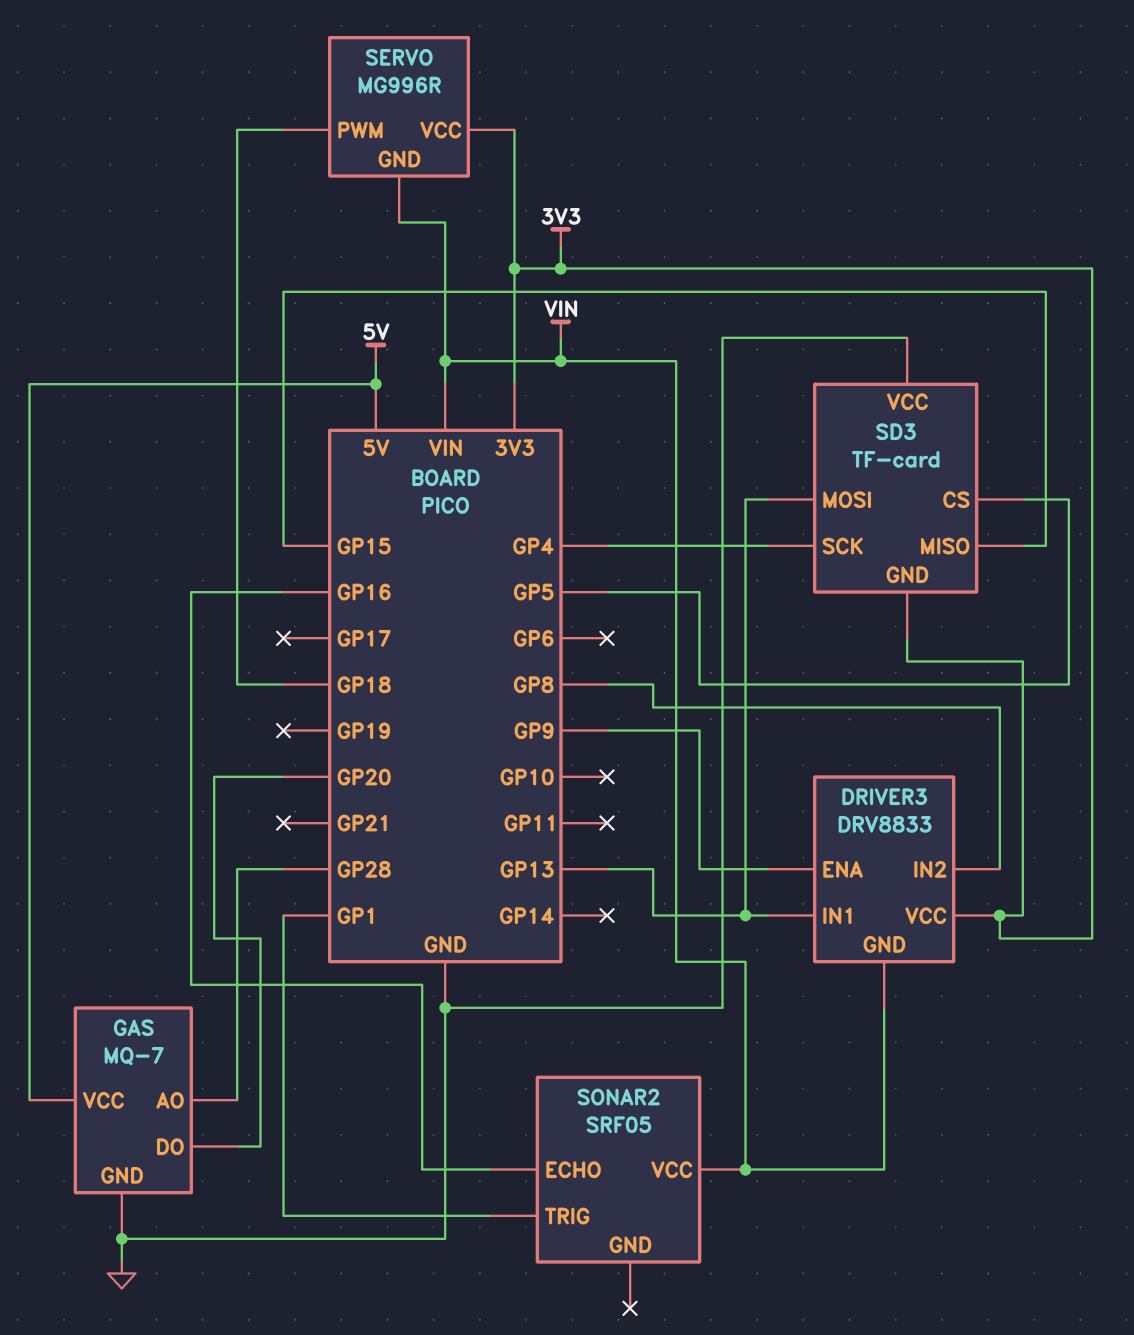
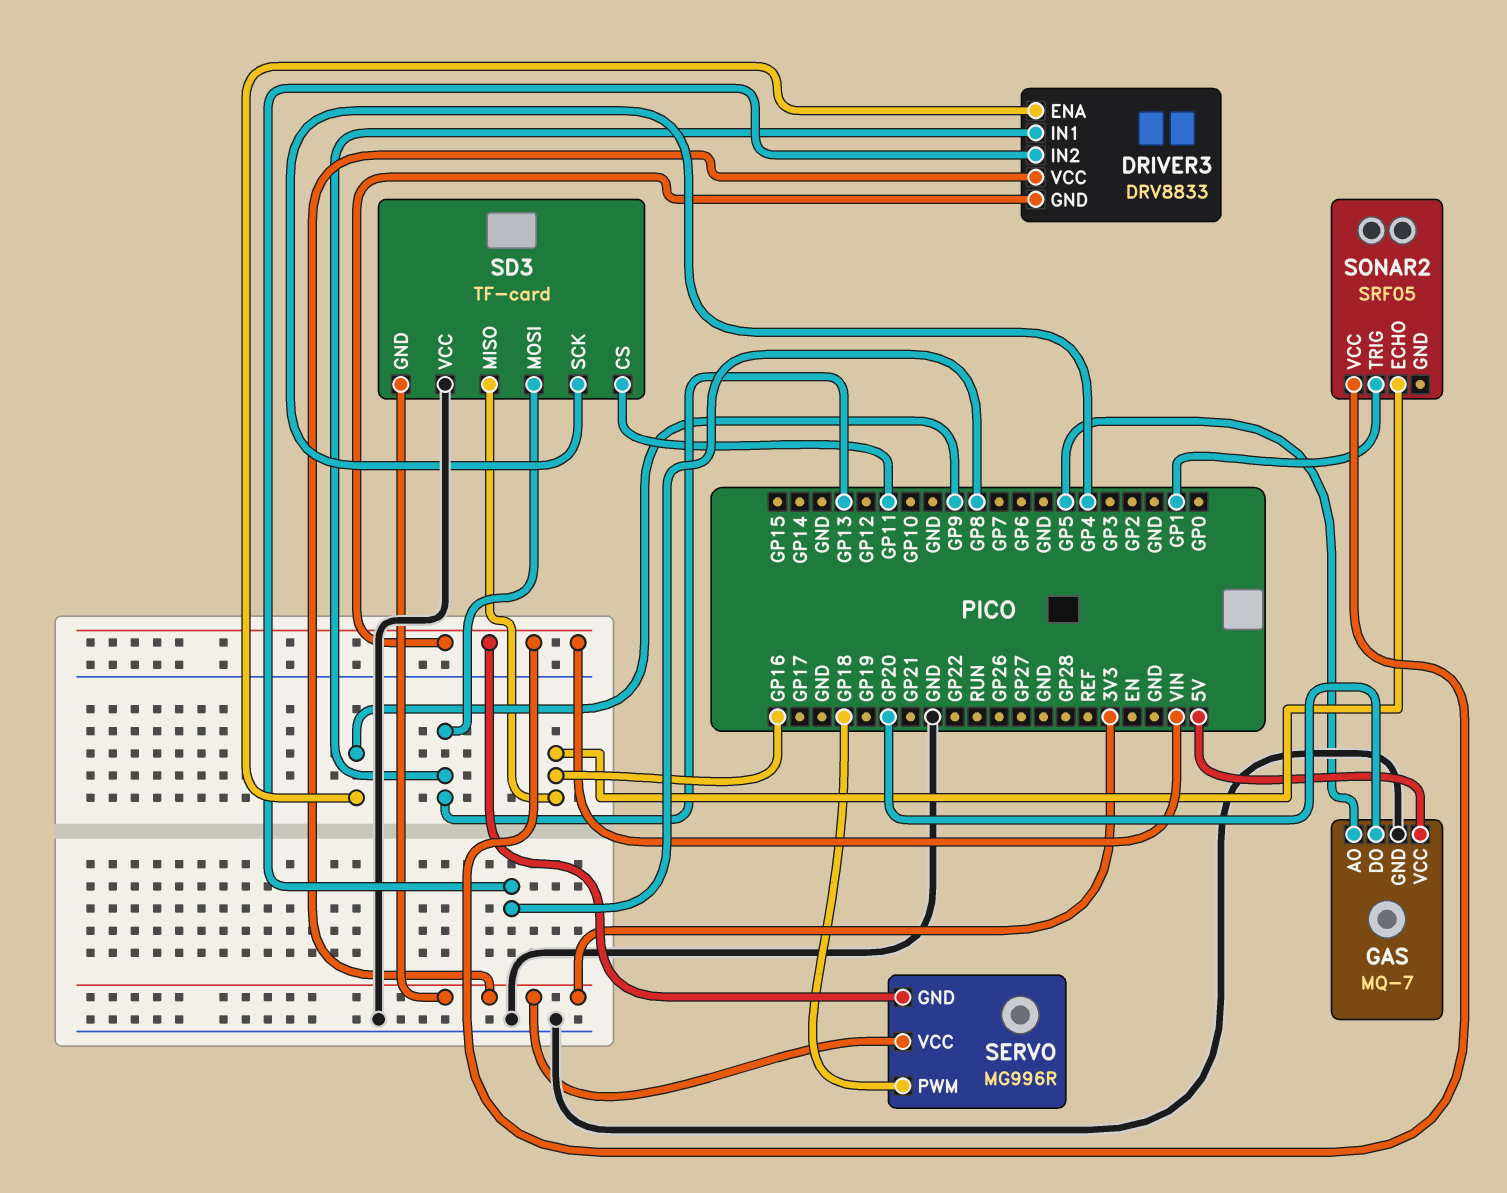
GAS pin AO: GP28 -> GP5
SD3 pin CS: GP5 -> GP11
SD3 pin MISO: GP15 -> GP16

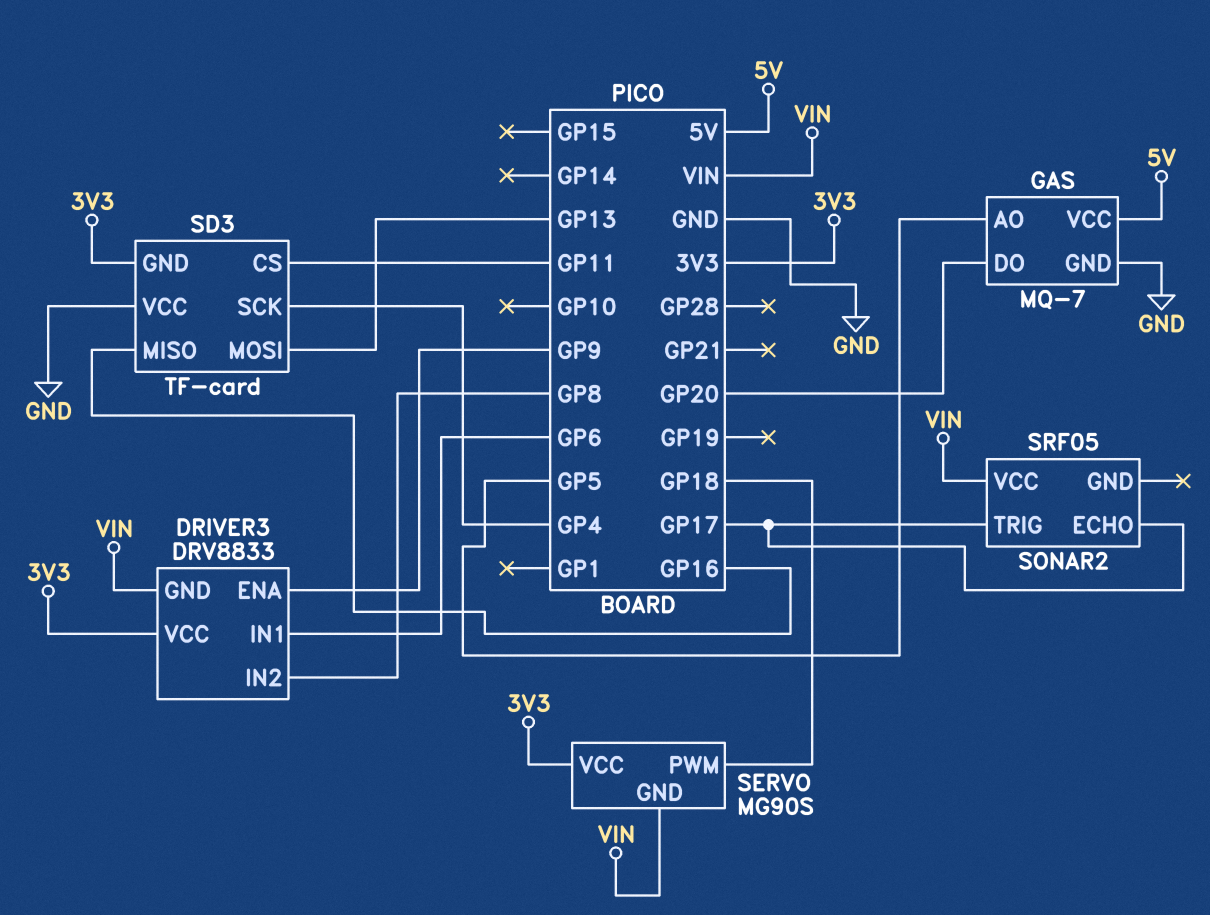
DRIVER3 pin IN1: GP13 -> GP6
SERVO: MG996R -> MG90S
SONAR2 pin ECHO: GP16 -> GP17
SONAR2 pin TRIG: GP1 -> GP17

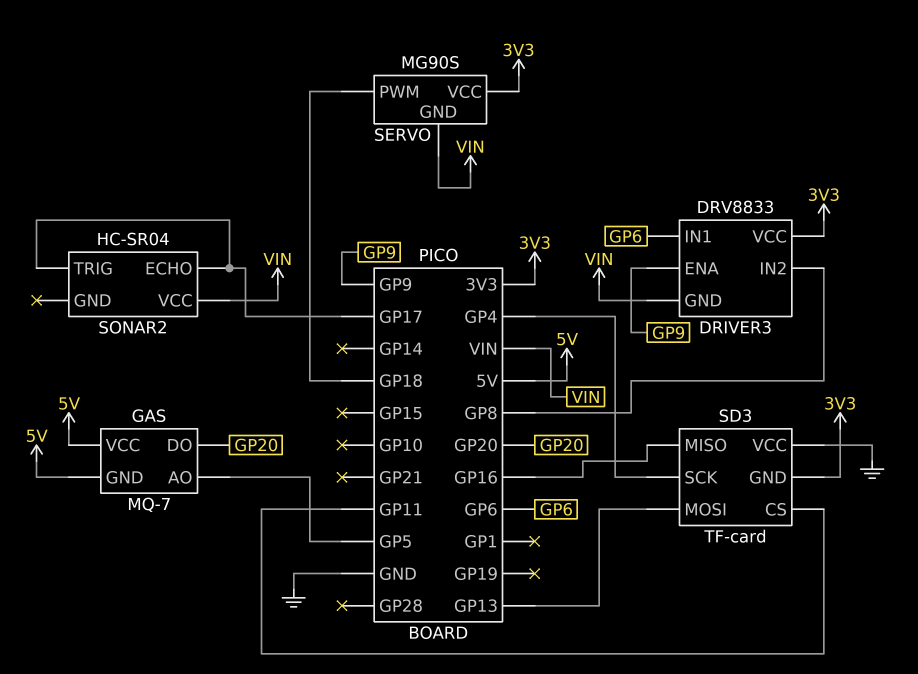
GAS pin GND: GND -> 5V
SONAR2: SRF05 -> HC-SR04

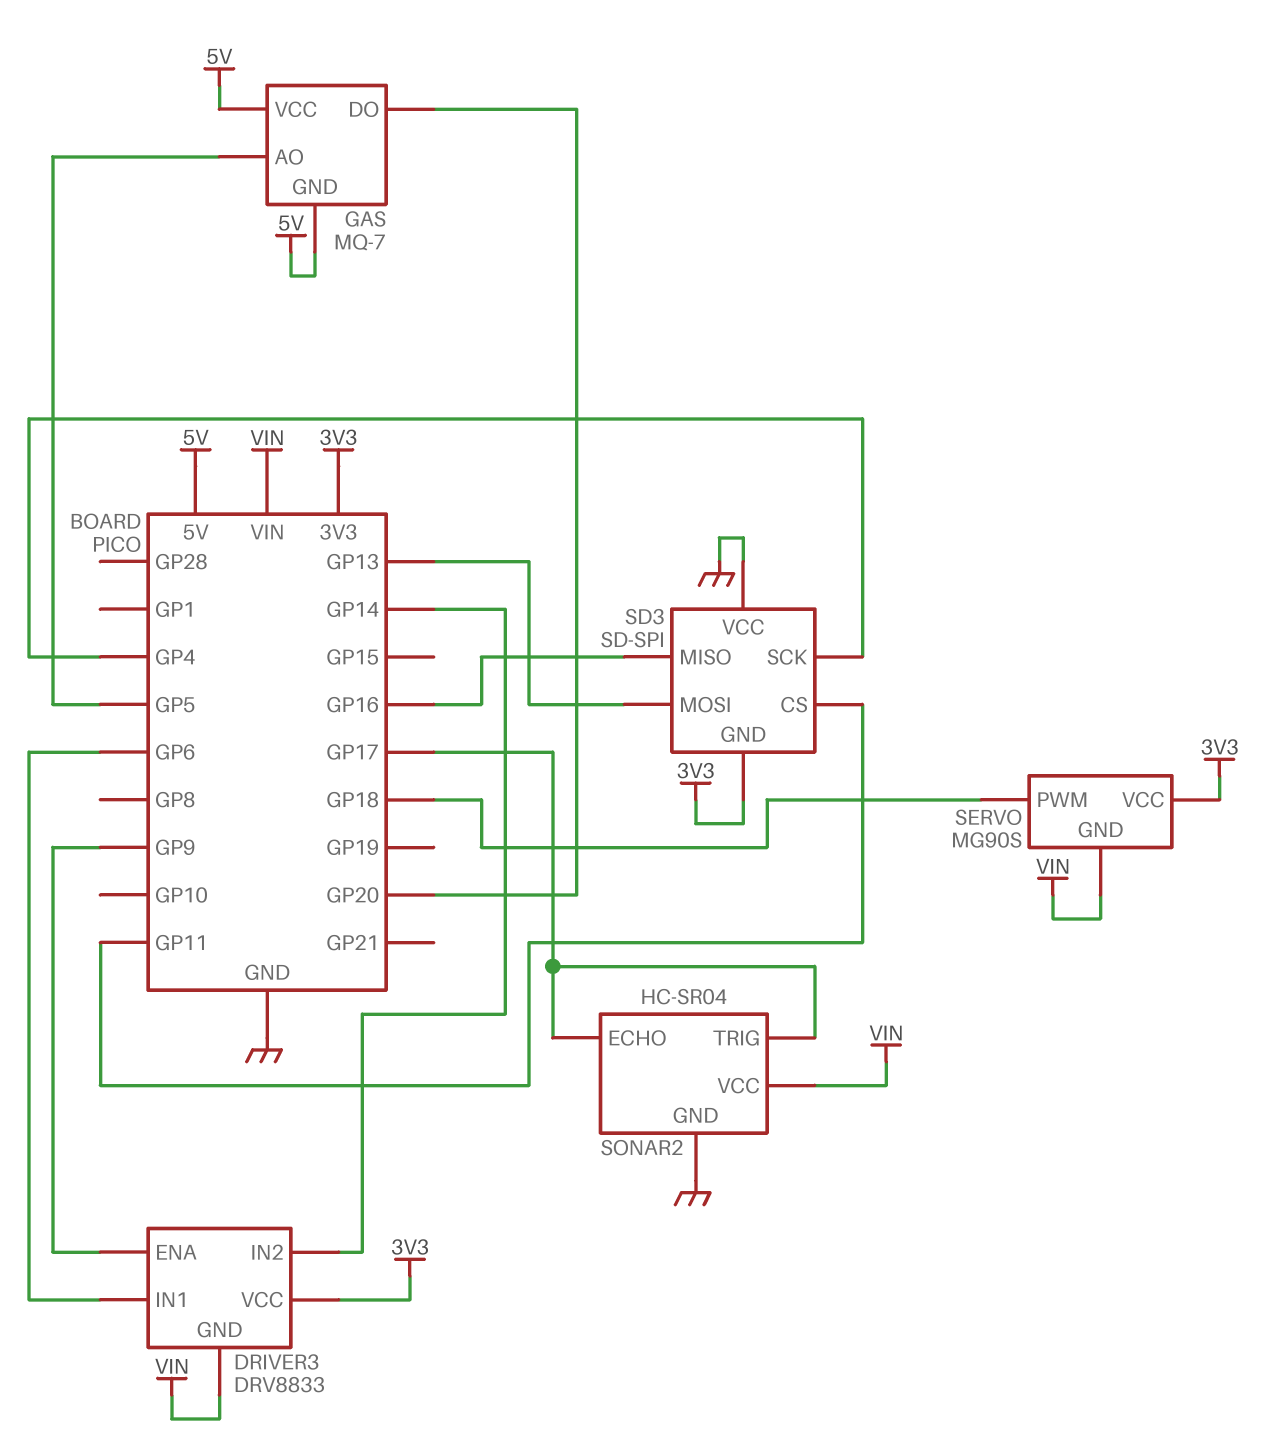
DRIVER3 pin IN2: GP8 -> GP14
SD3: TF-card -> SD-SPI
SONAR2 pin GND: none -> GND

